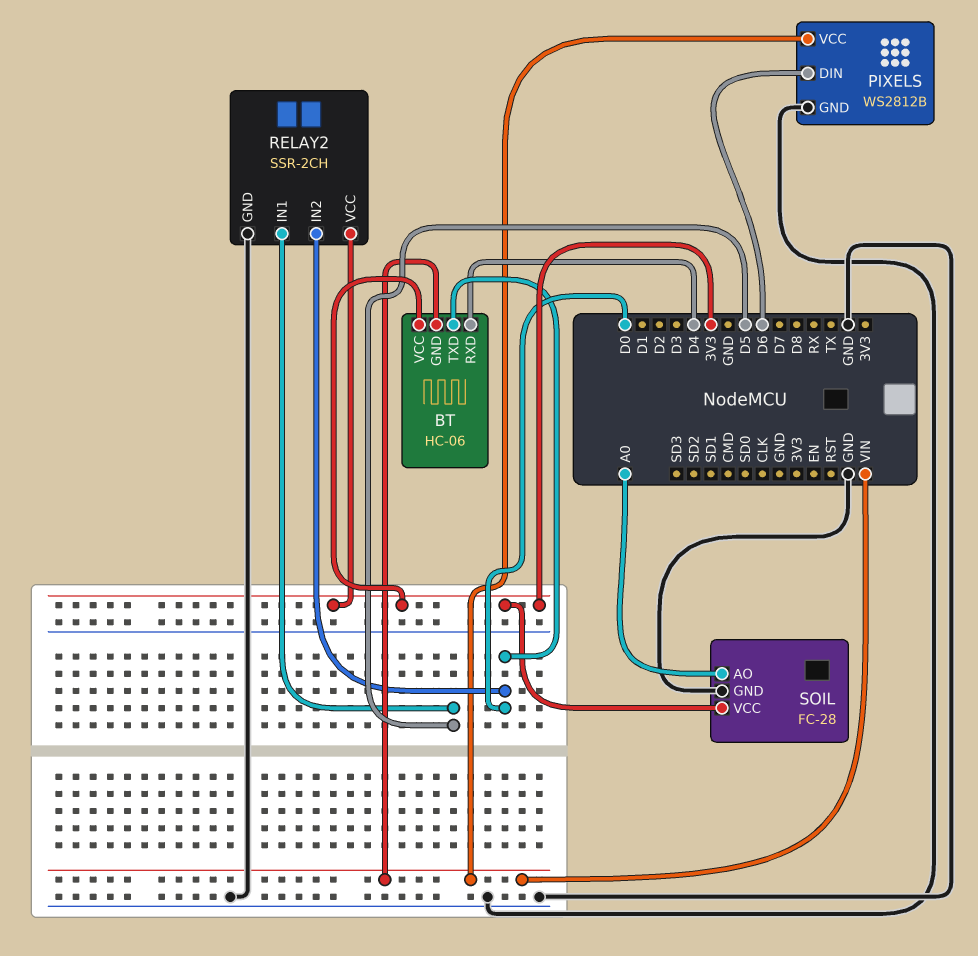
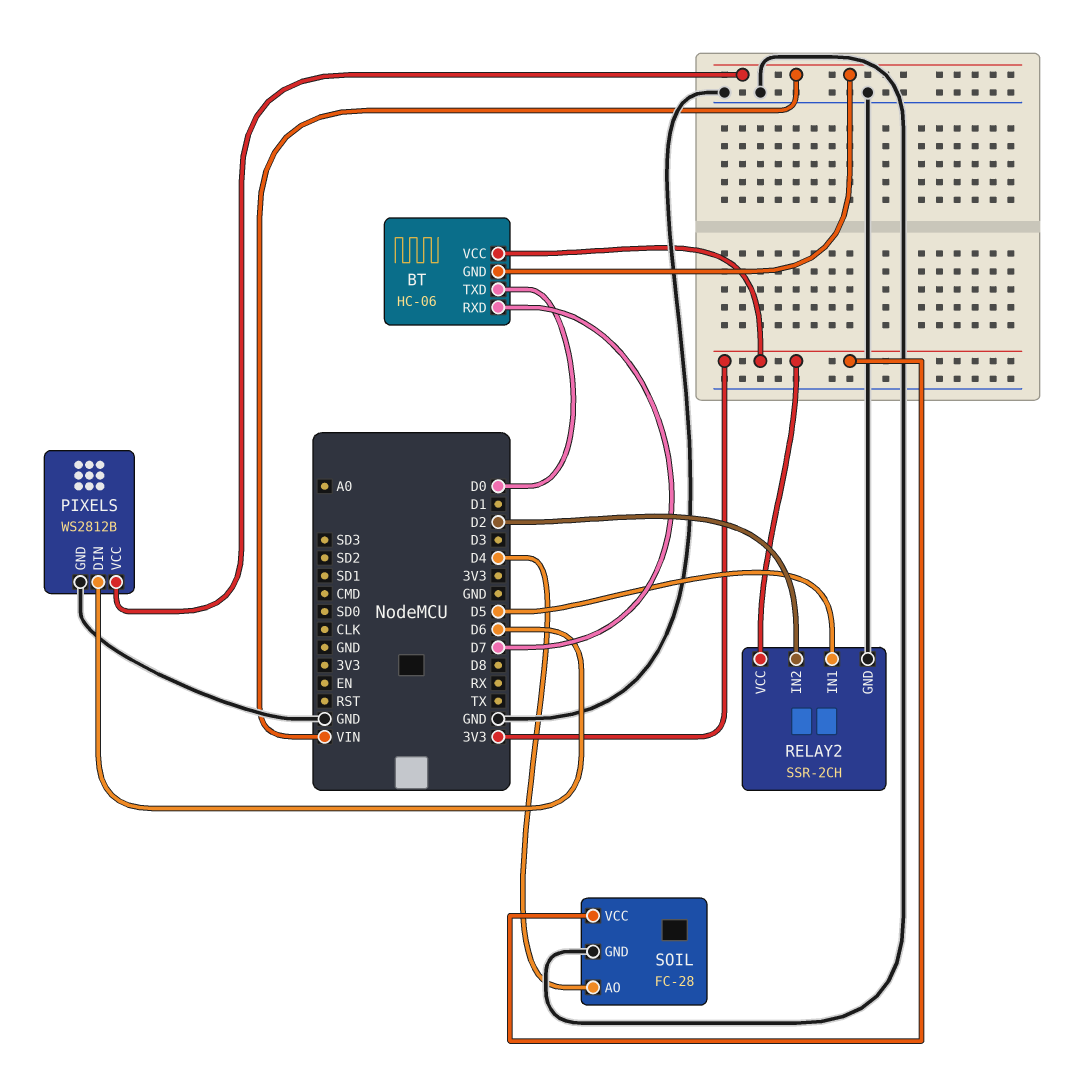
BT pin RXD: D4 -> D7
RELAY2 pin IN2: D0 -> D2
SOIL pin AO: A0 -> D4

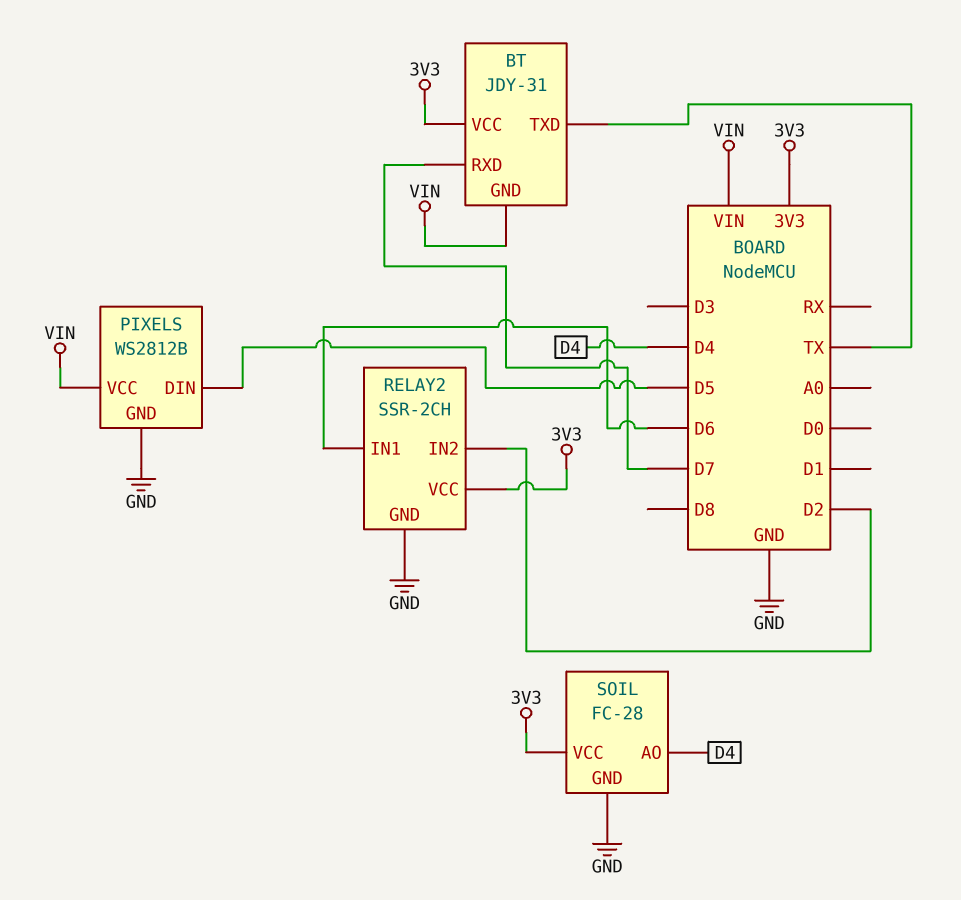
BT: HC-06 -> JDY-31
BT pin TXD: D0 -> TX
PIXELS pin DIN: D6 -> D5
RELAY2 pin IN1: D5 -> D6

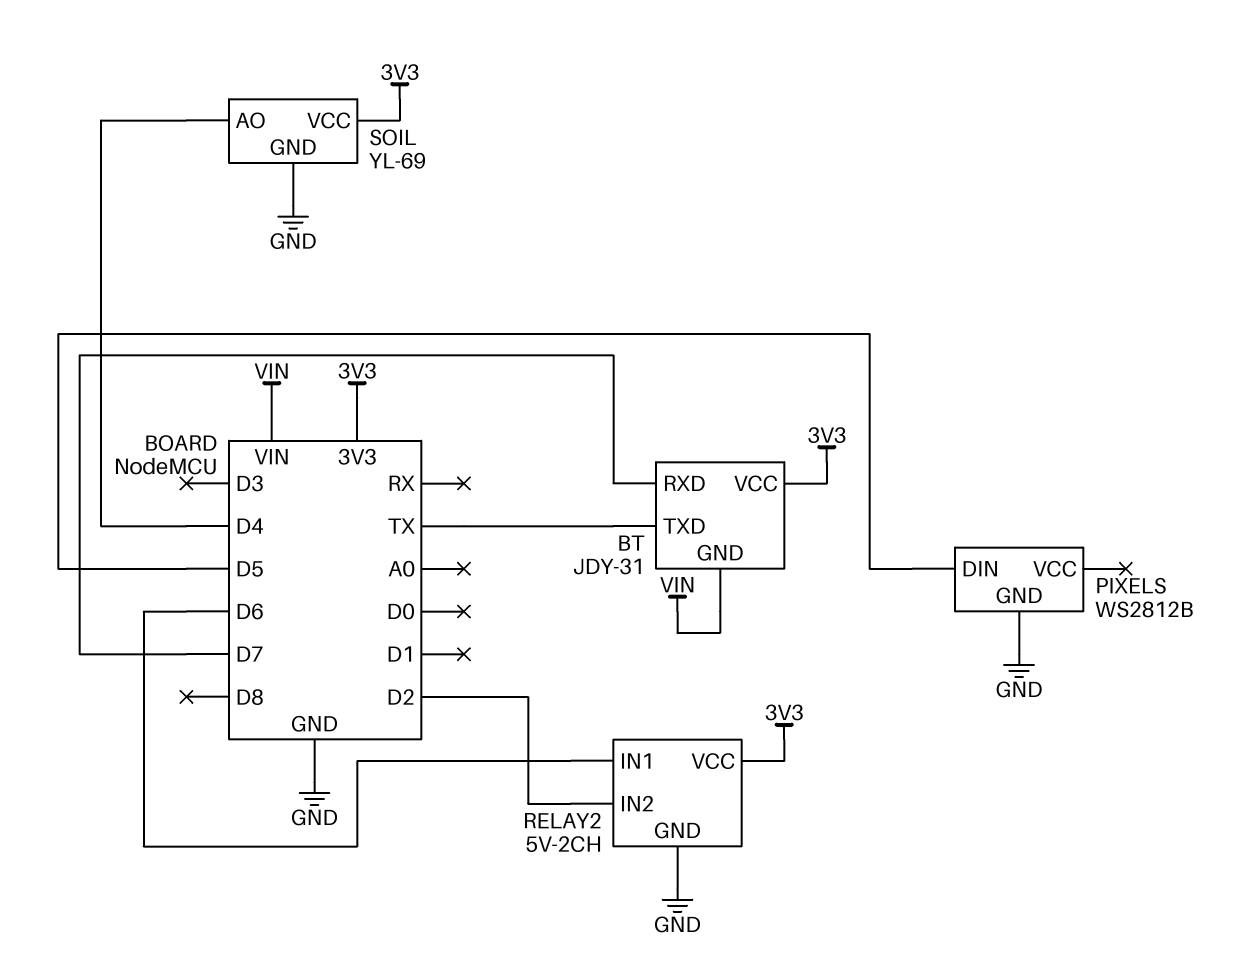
PIXELS pin VCC: VIN -> none
RELAY2: SSR-2CH -> 5V-2CH
SOIL: FC-28 -> YL-69

